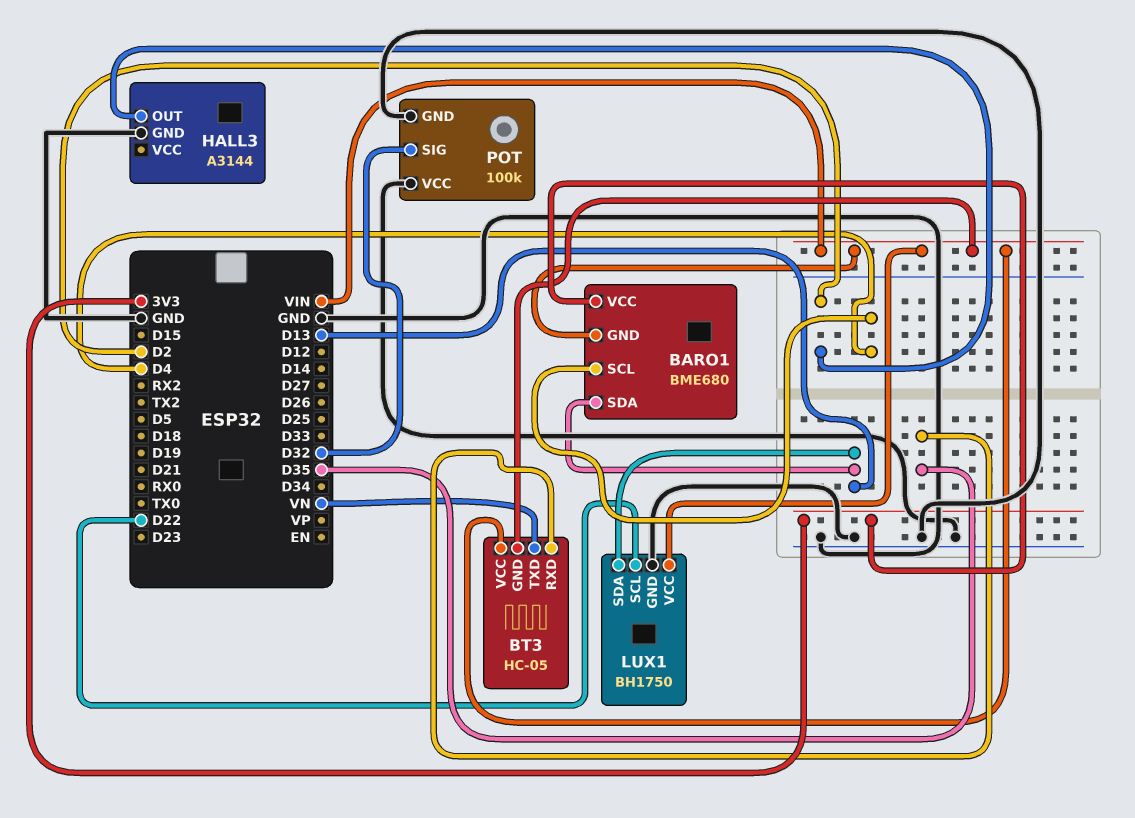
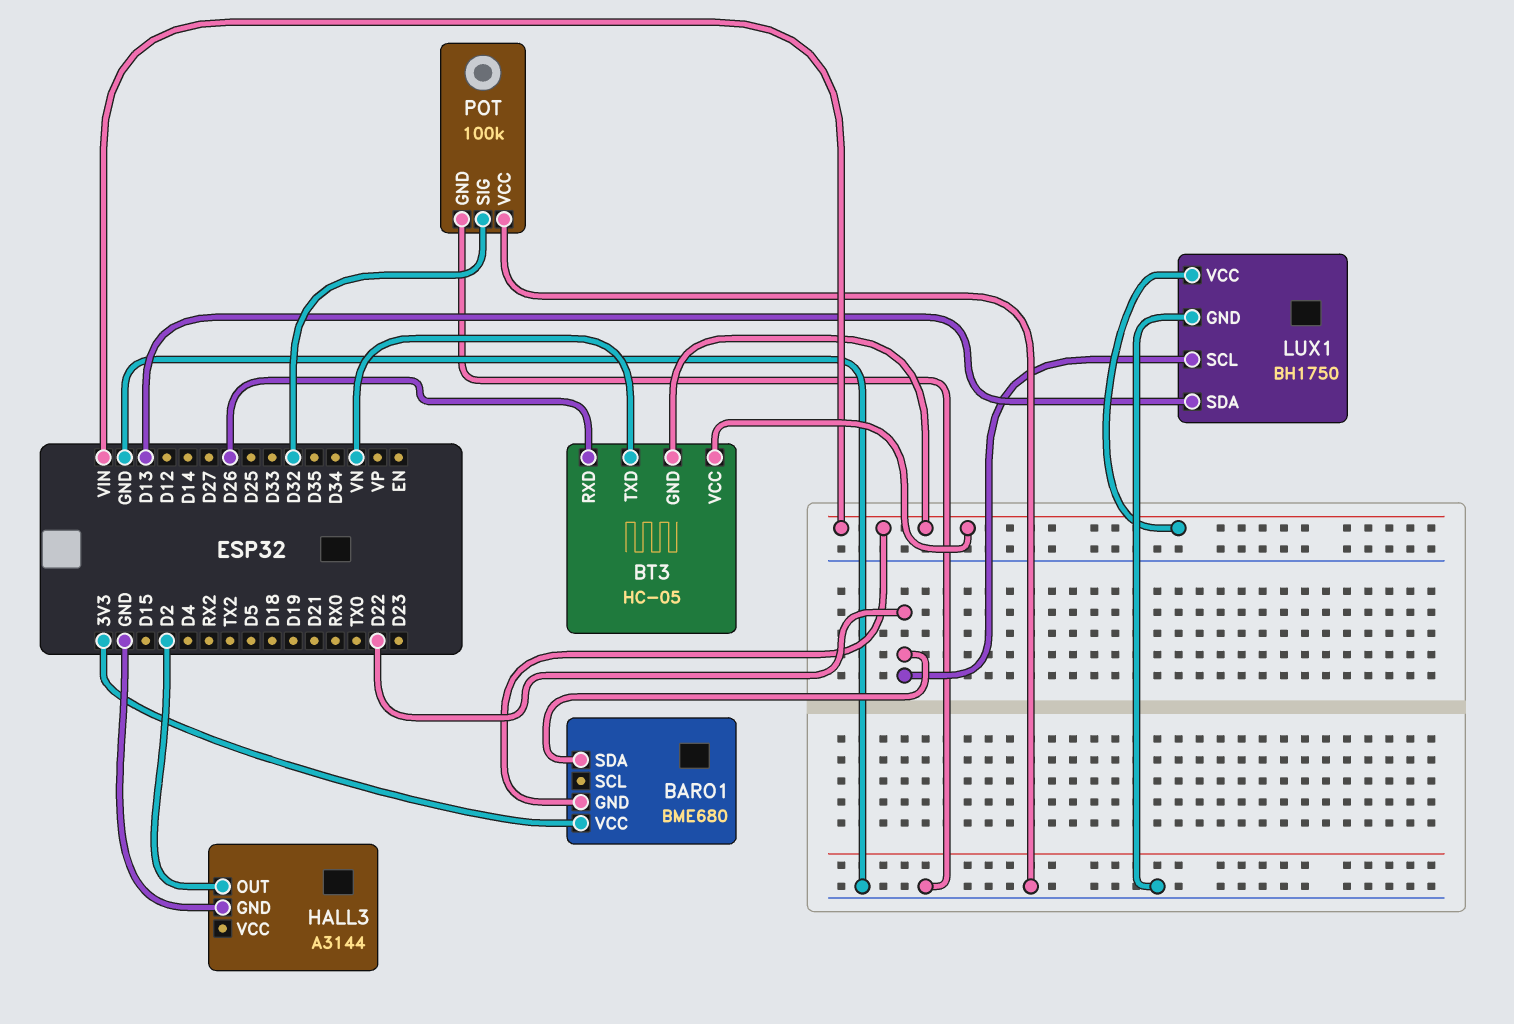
BARO1 pin SCL: D4 -> none
BARO1 pin SDA: D13 -> D22
BT3 pin RXD: D35 -> D26

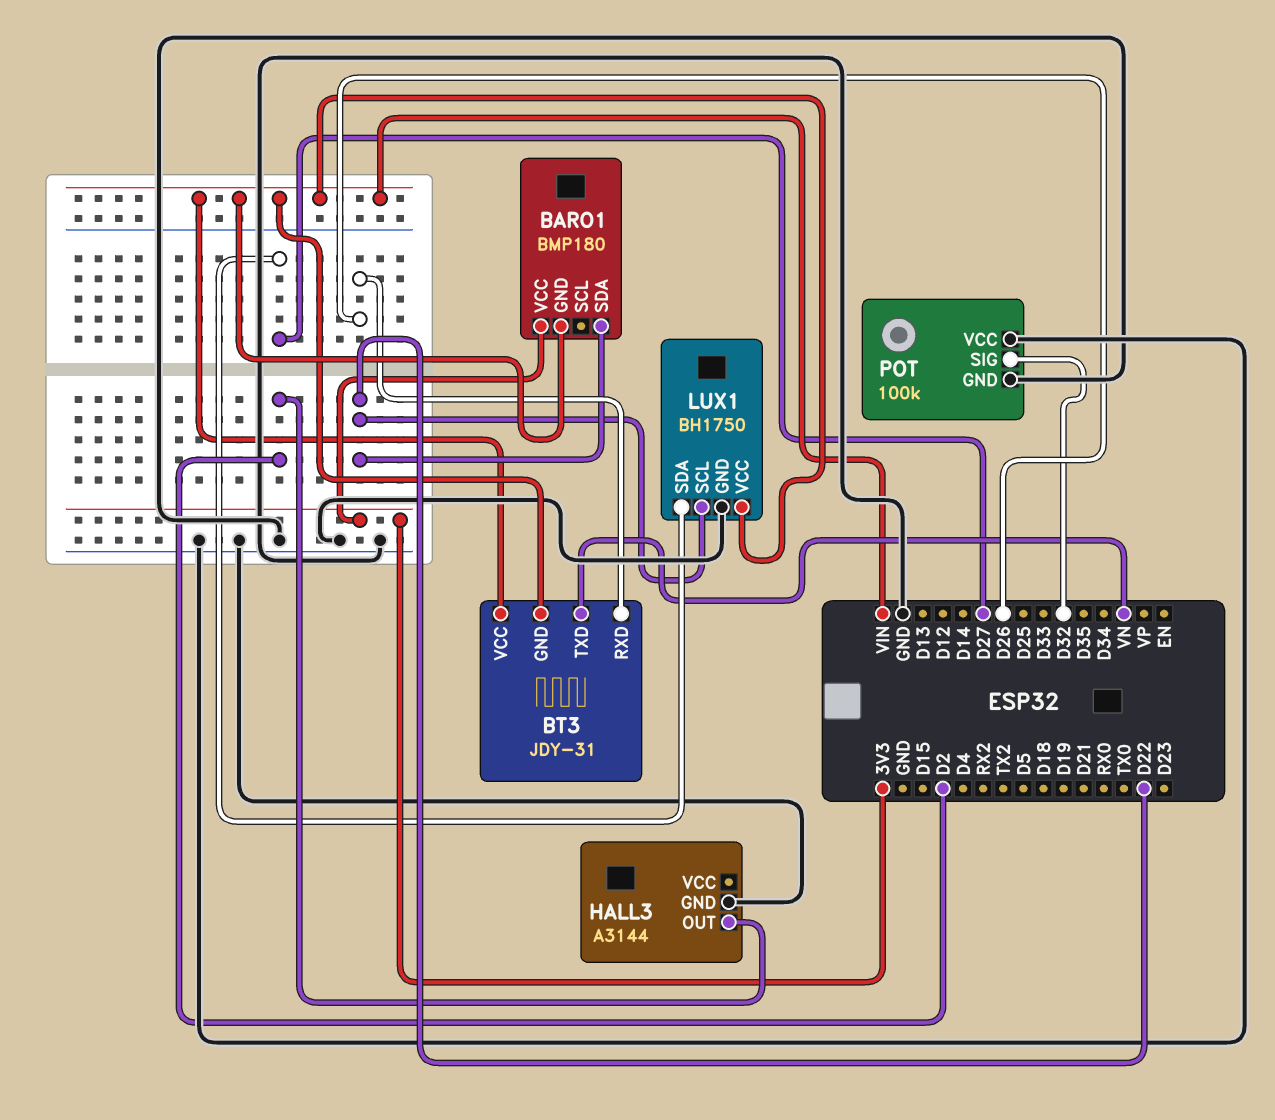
BARO1: BME680 -> BMP180
BT3: HC-05 -> JDY-31
LUX1 pin SDA: D13 -> D27

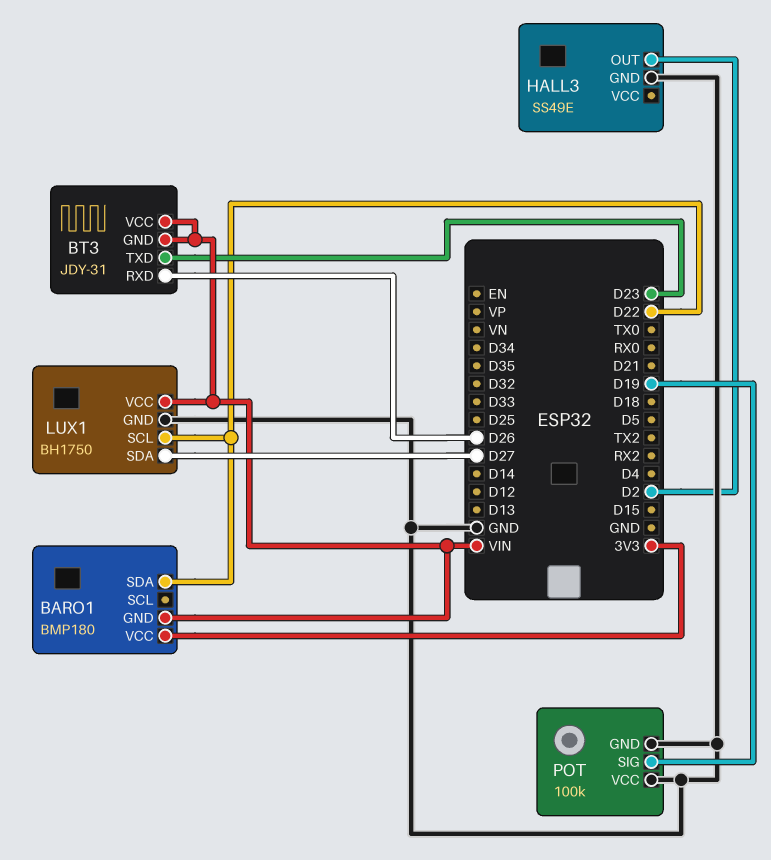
BT3 pin TXD: VN -> D23
HALL3: A3144 -> SS49E
POT pin SIG: D32 -> D19

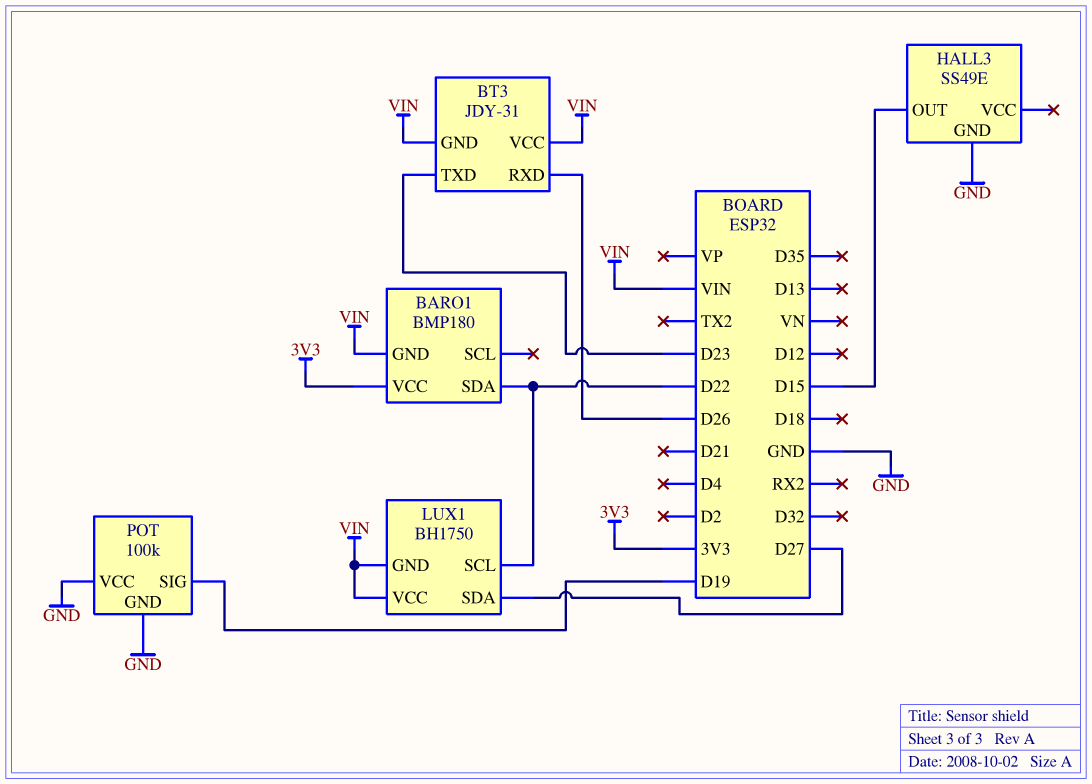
HALL3 pin OUT: D2 -> D15
LUX1 pin GND: GND -> VIN

